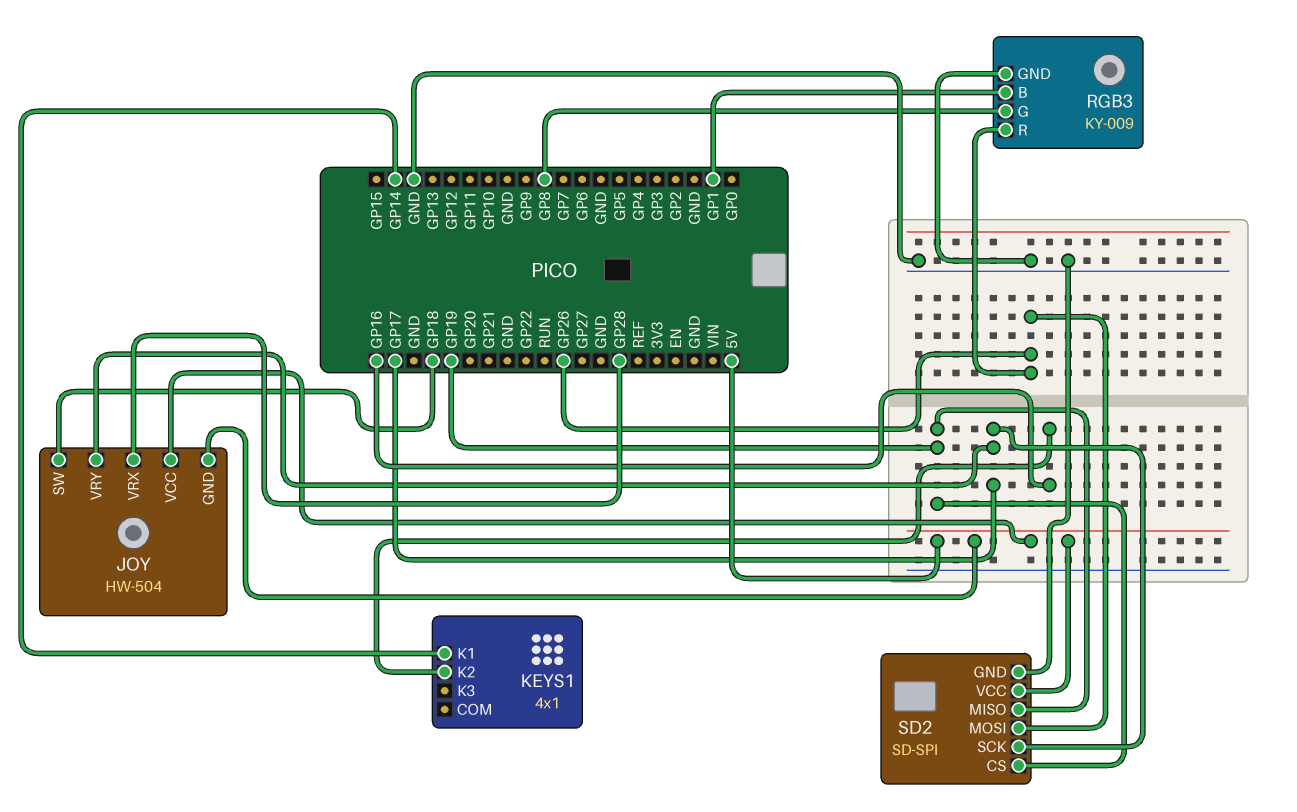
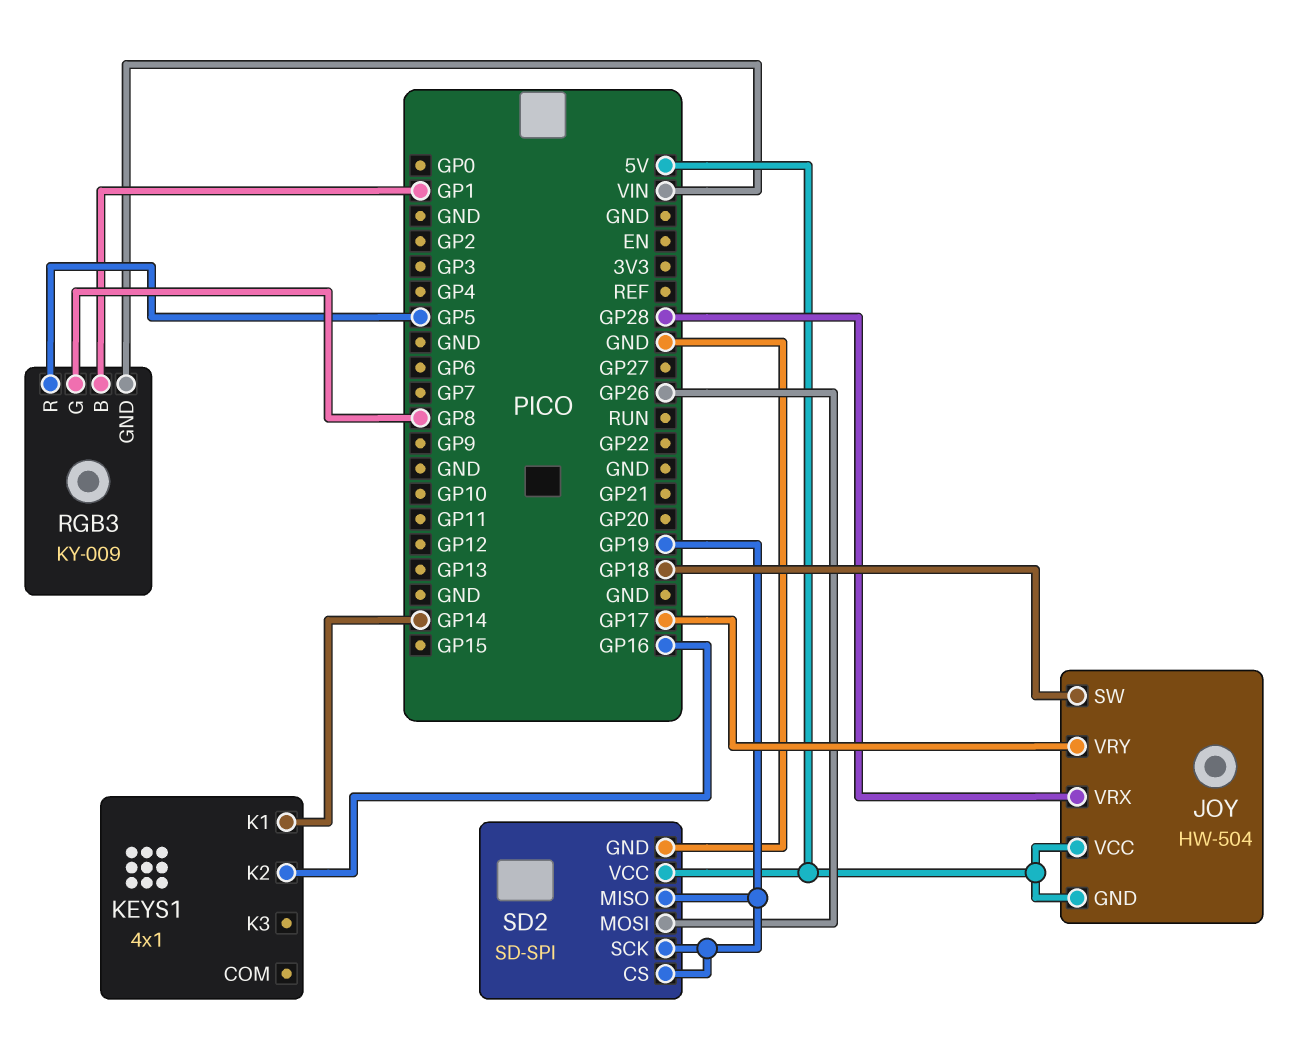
RGB3 pin GND: GND -> VIN
RGB3 pin R: GP26 -> GP5
SD2 pin SCK: GP17 -> GP19

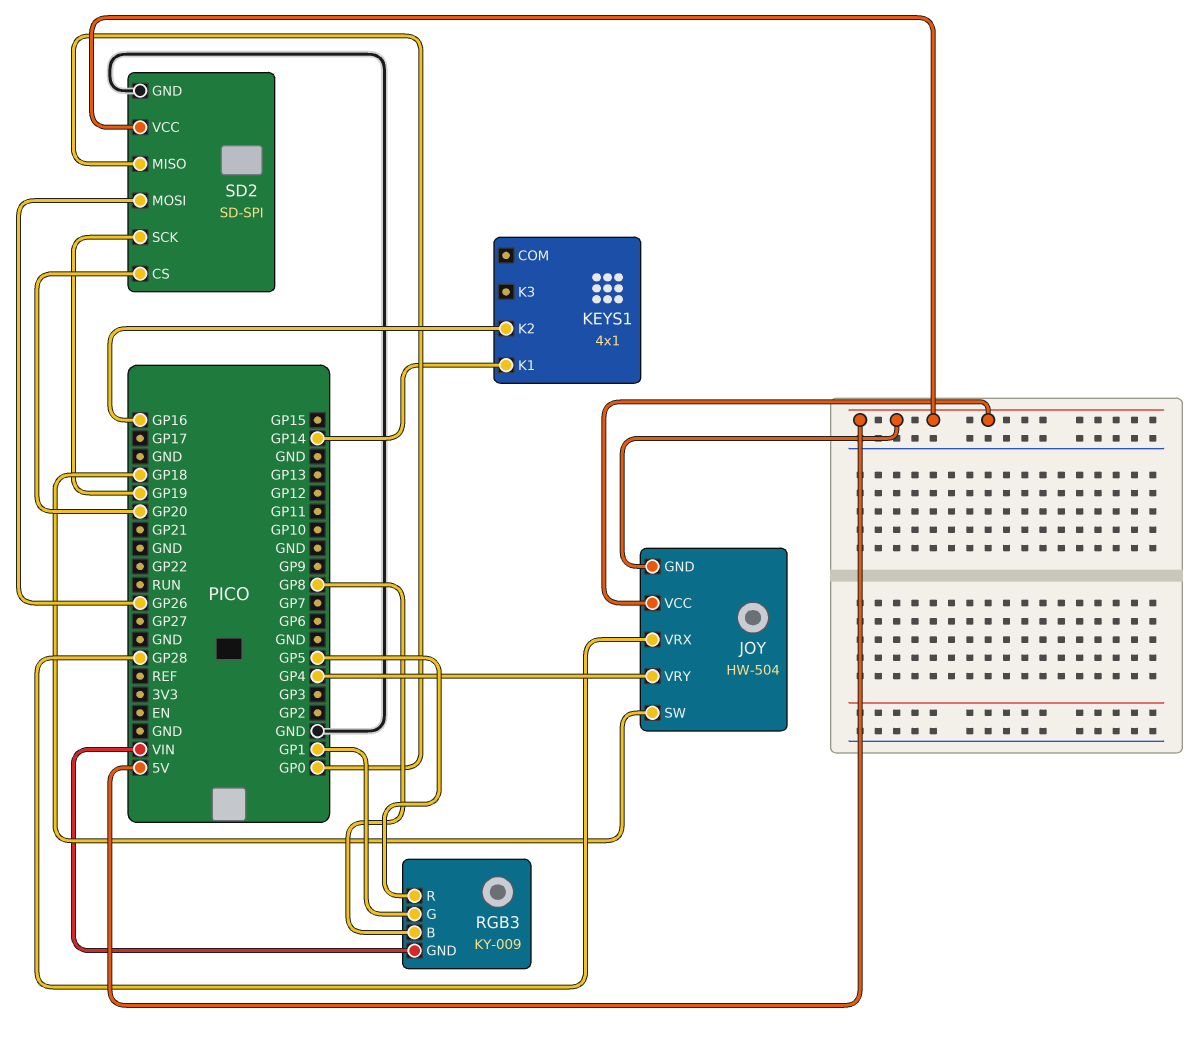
JOY pin VRY: GP17 -> GP4
RGB3 pin B: GP1 -> GP8
RGB3 pin G: GP8 -> GP1
SD2 pin CS: GP19 -> GP20
SD2 pin MISO: GP19 -> GP0

